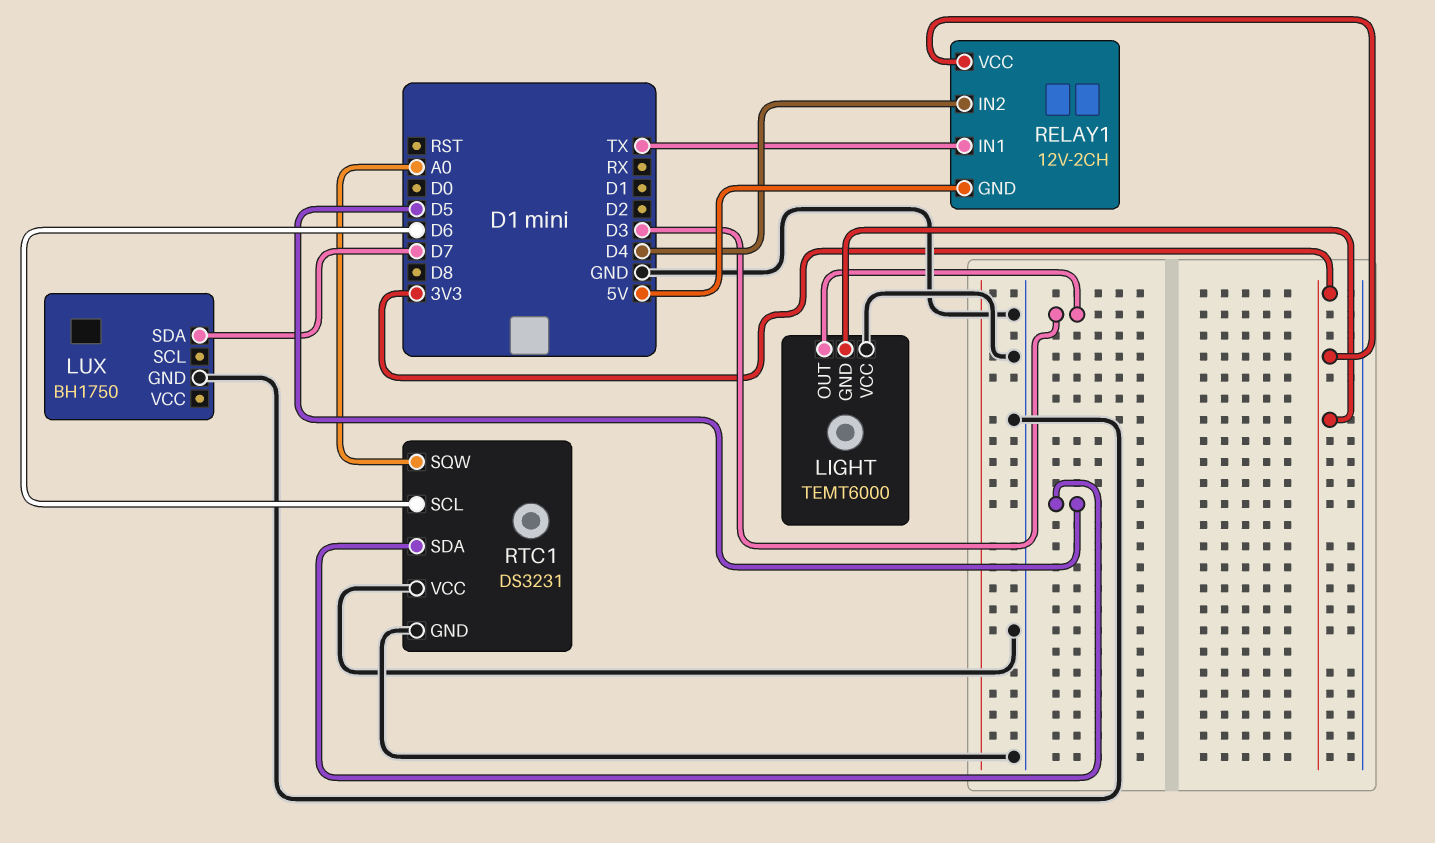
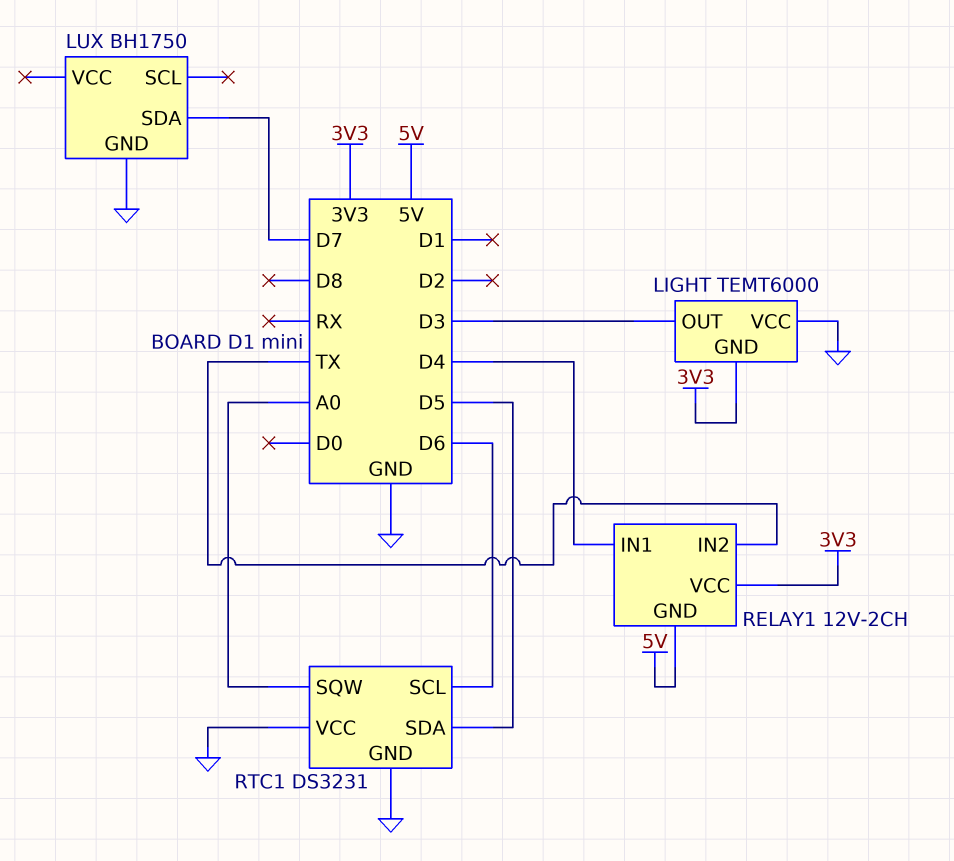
RELAY1 pin IN1: TX -> D4
RELAY1 pin IN2: D4 -> TX

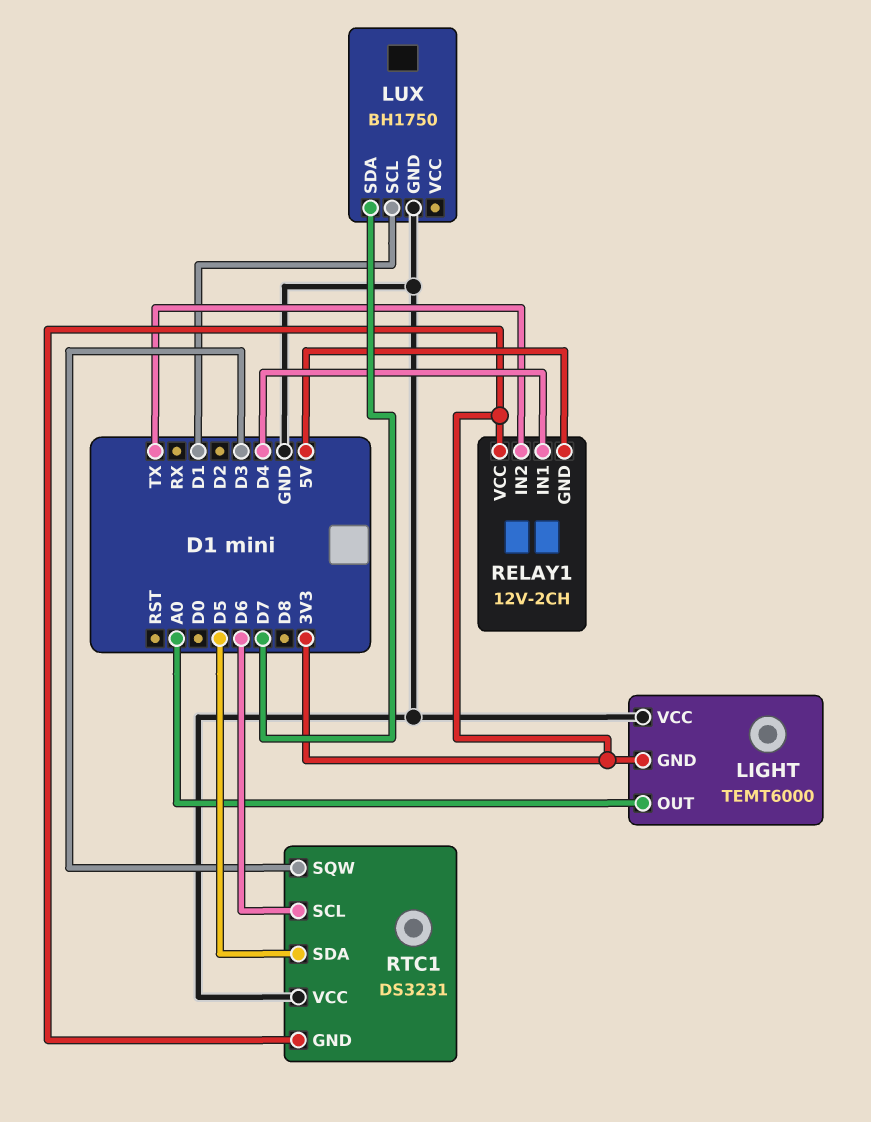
LIGHT pin OUT: D3 -> A0
LUX pin SCL: none -> D1
RTC1 pin GND: GND -> 3V3
RTC1 pin SQW: A0 -> D3

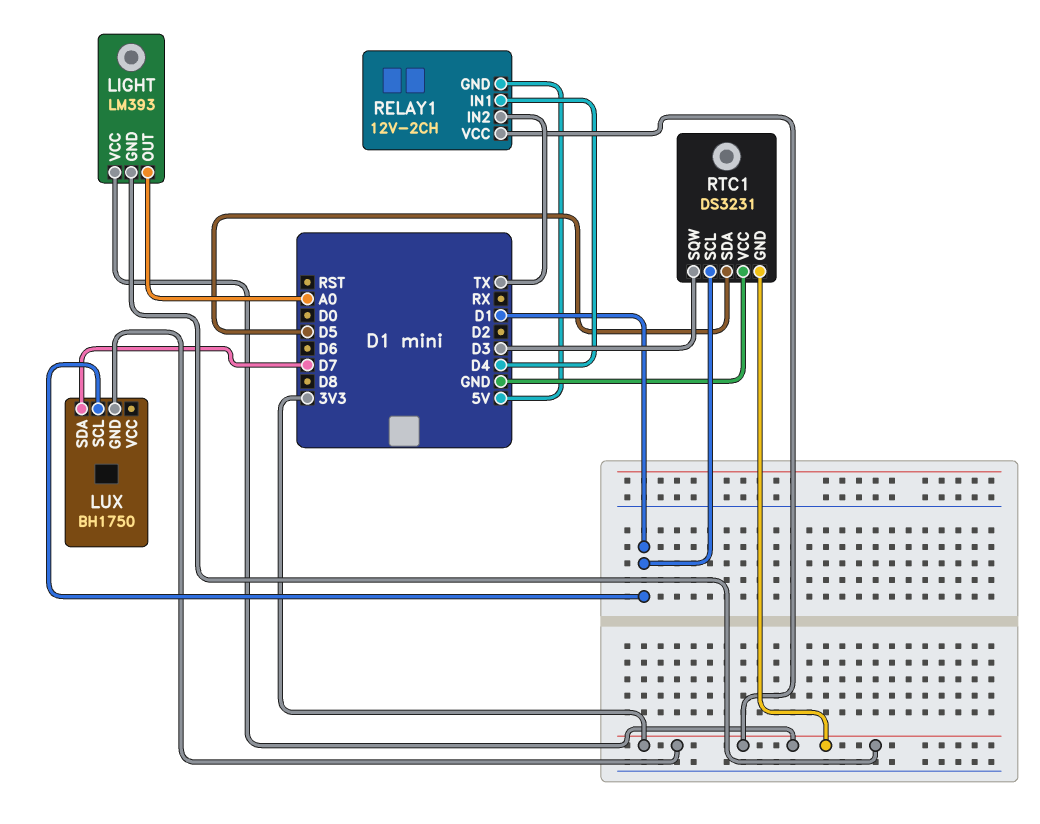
LIGHT: TEMT6000 -> LM393
LIGHT pin VCC: GND -> 3V3
LUX pin GND: GND -> 3V3
RTC1 pin SCL: D6 -> D1

